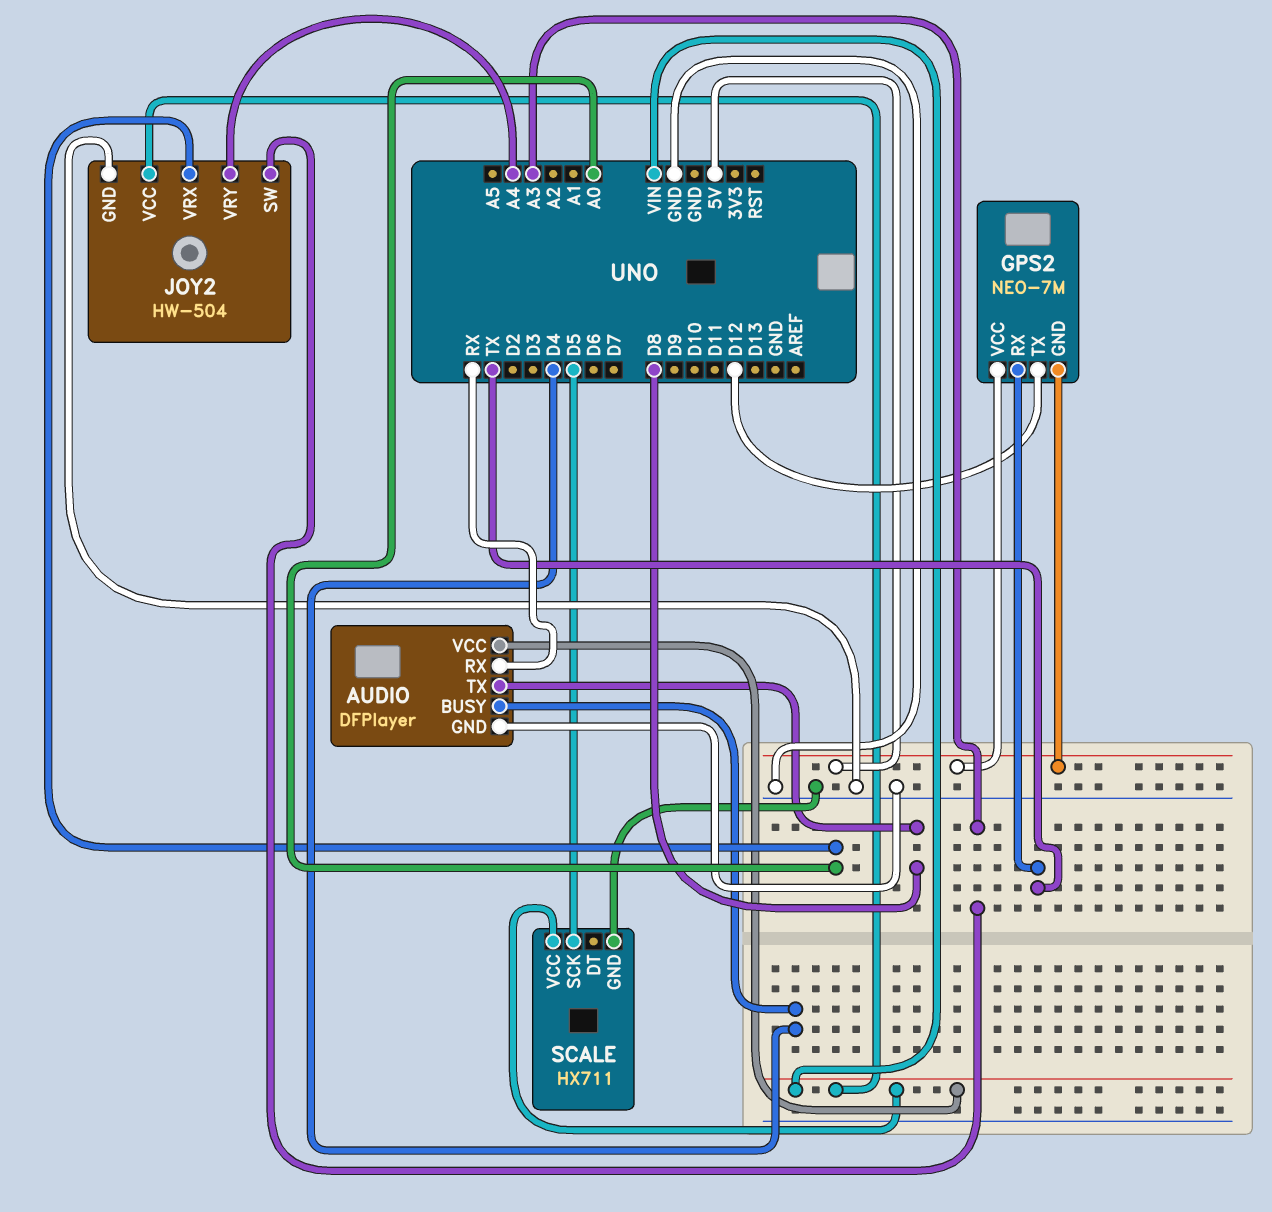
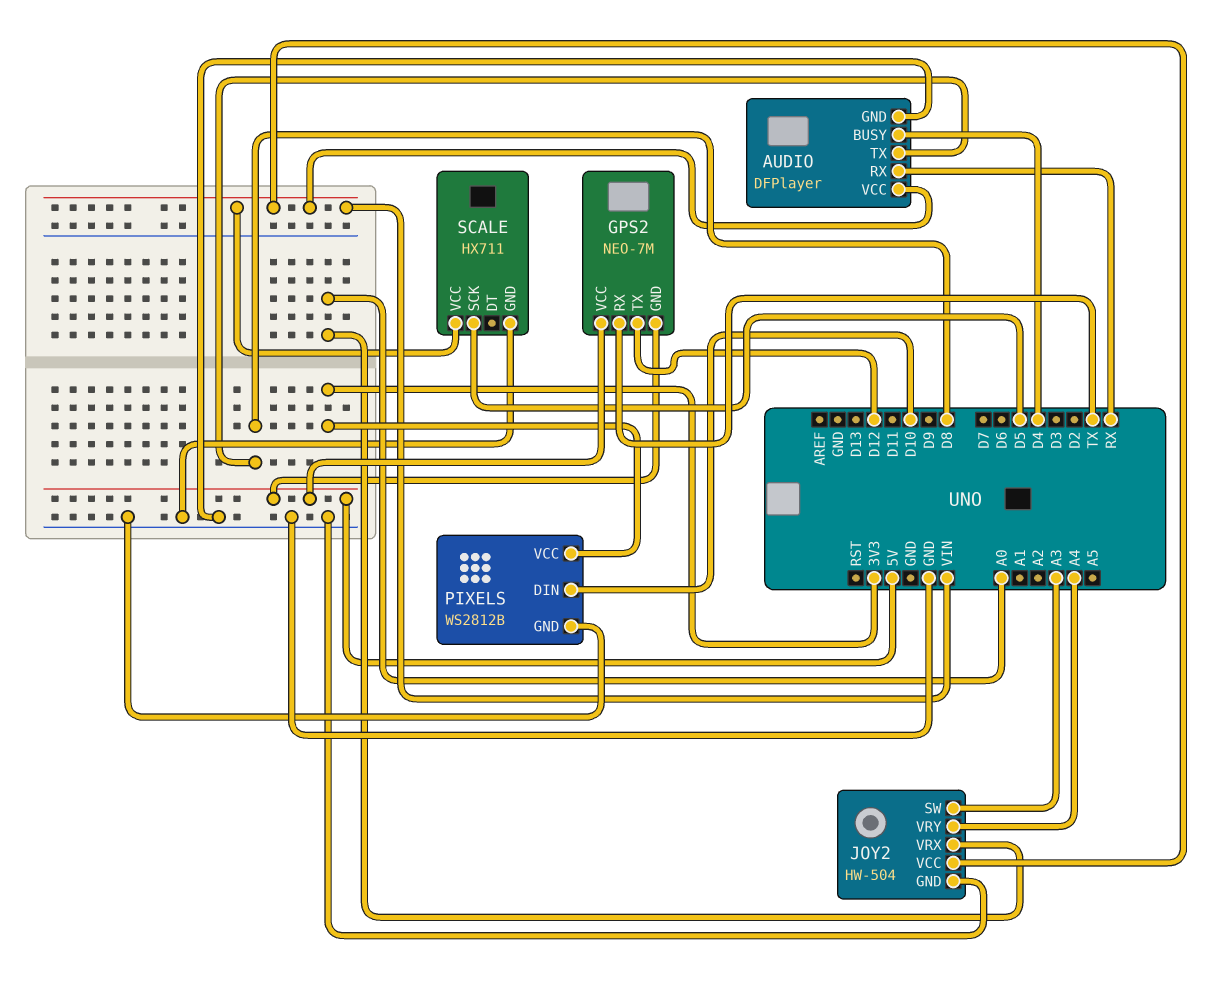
PIXELS: none -> WS2812B
PIXELS pin DIN: none -> D10
PIXELS pin GND: none -> GND
PIXELS pin VCC: none -> 3V3

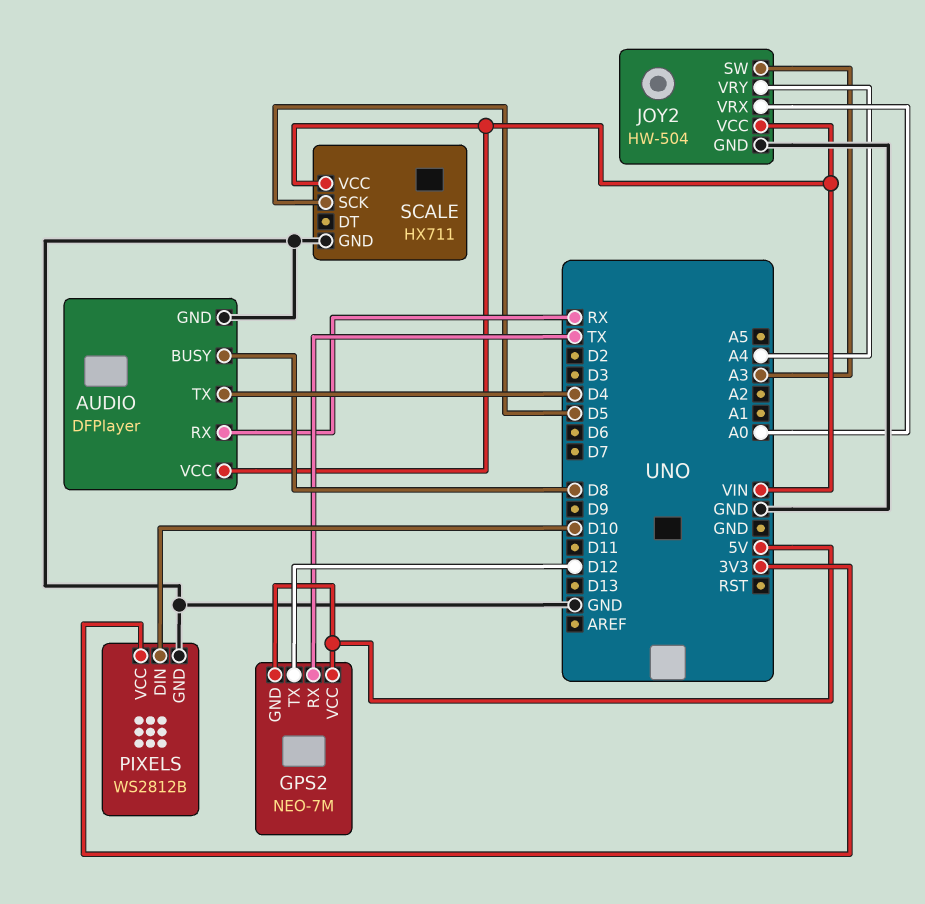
AUDIO pin BUSY: D4 -> D8
AUDIO pin TX: D8 -> D4

